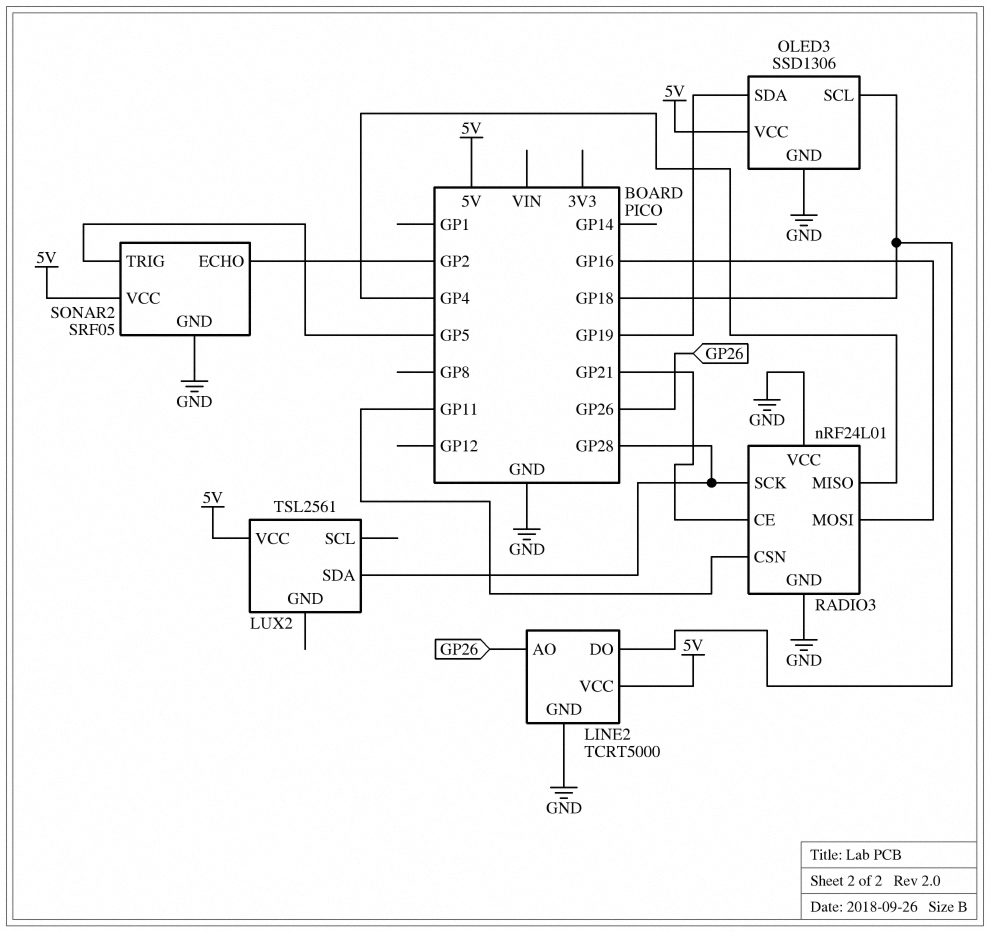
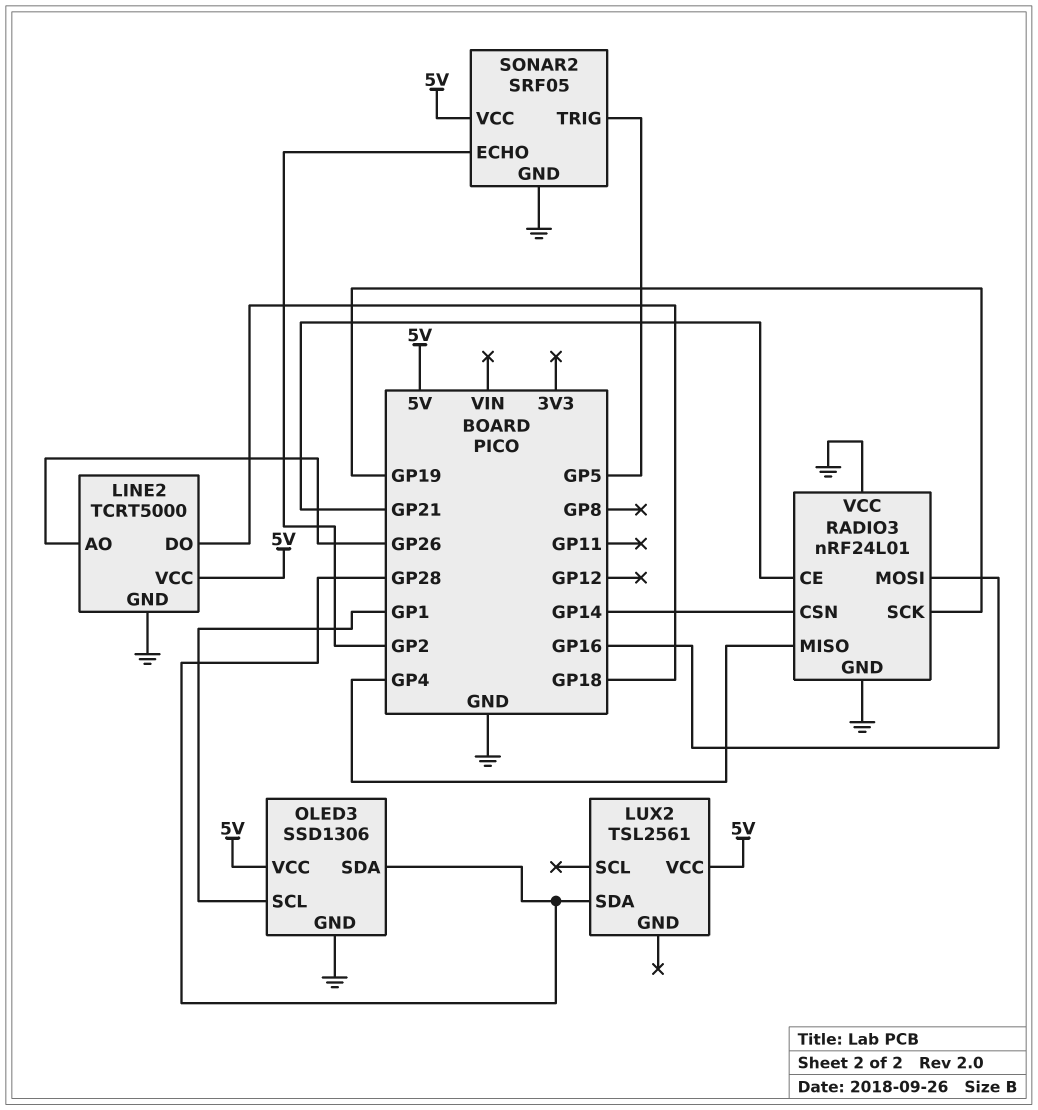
OLED3 pin SCL: GP18 -> GP1
OLED3 pin SDA: GP19 -> GP28
RADIO3 pin CSN: GP11 -> GP14
RADIO3 pin SCK: GP28 -> GP19

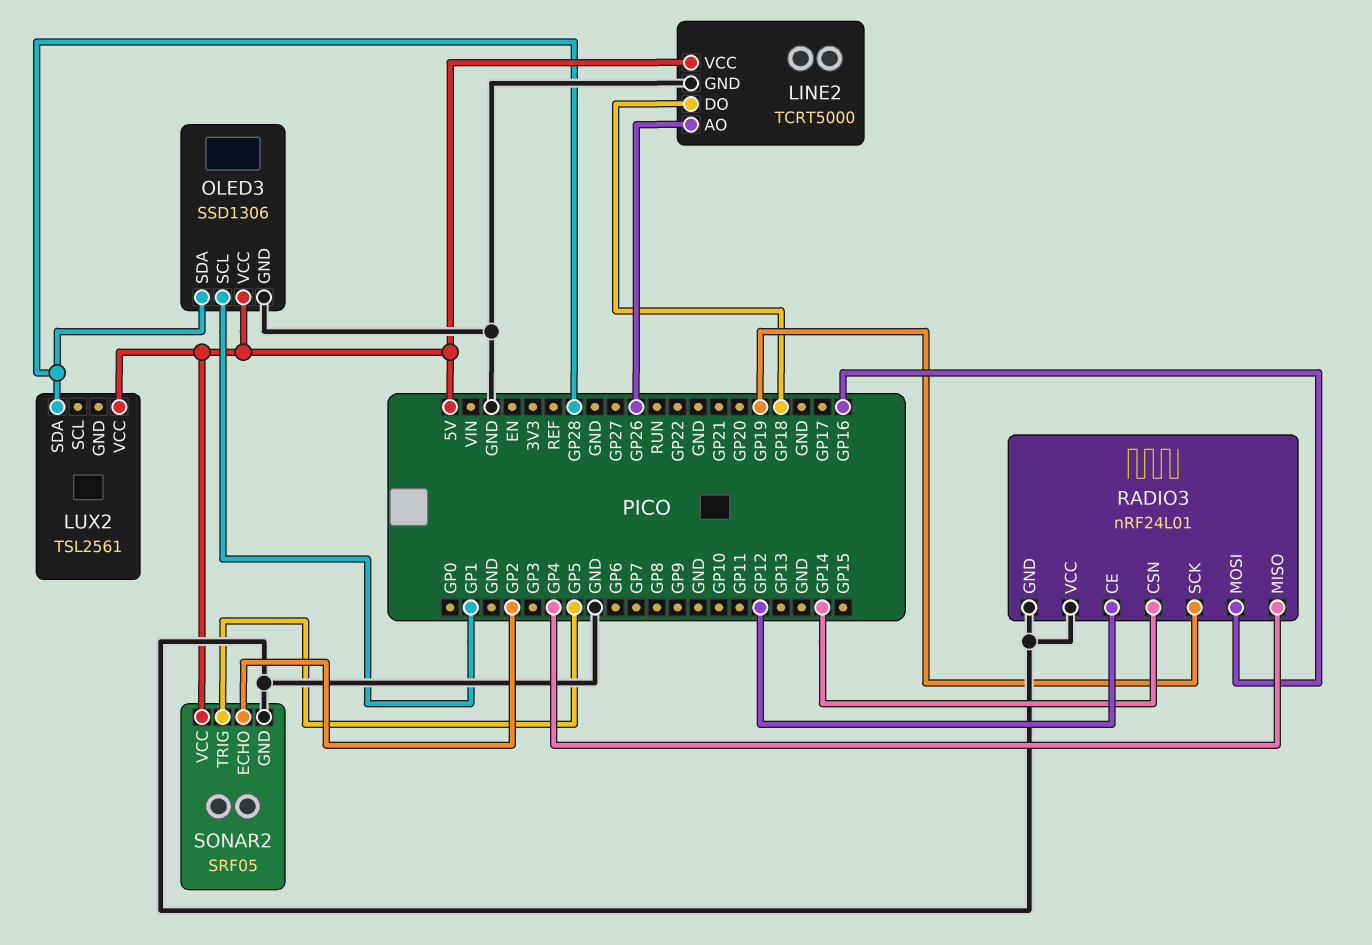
RADIO3 pin CE: GP21 -> GP12

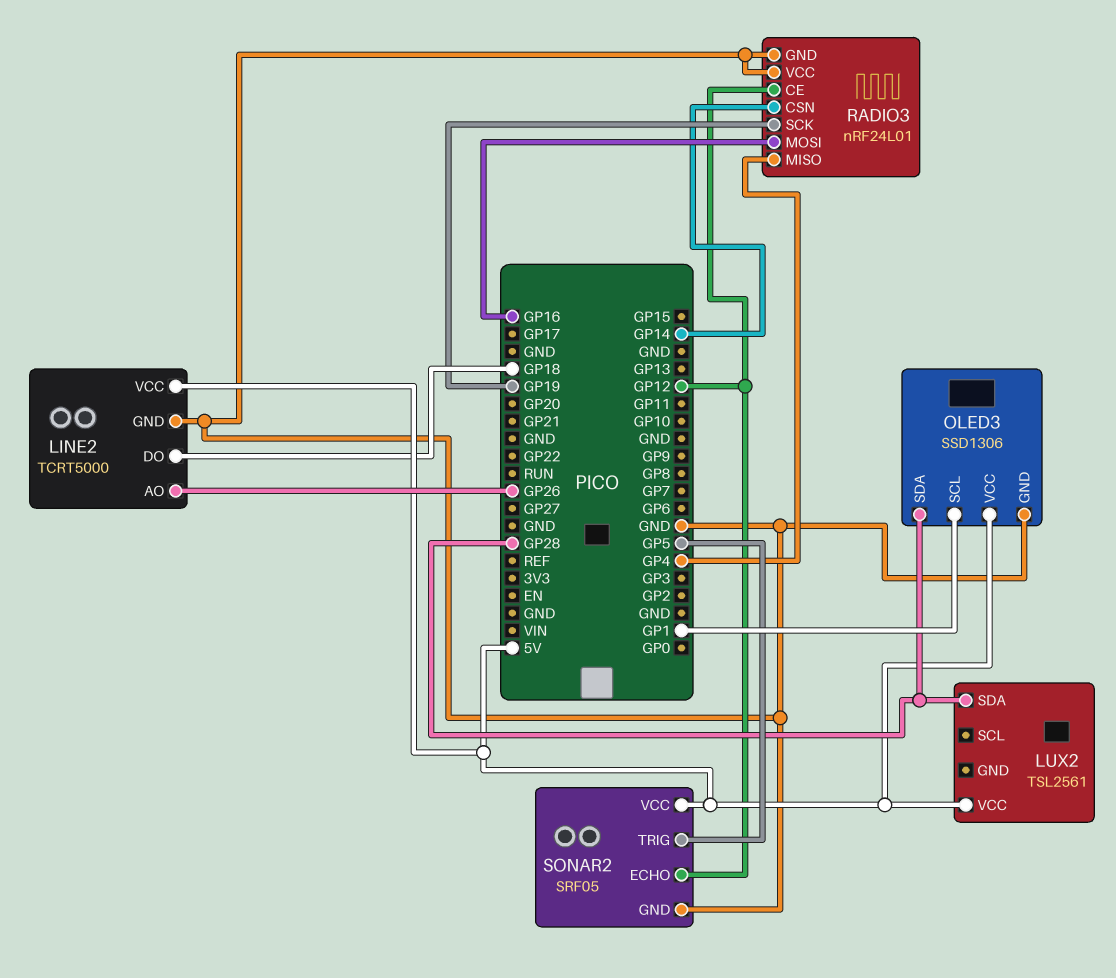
SONAR2 pin ECHO: GP2 -> GP12

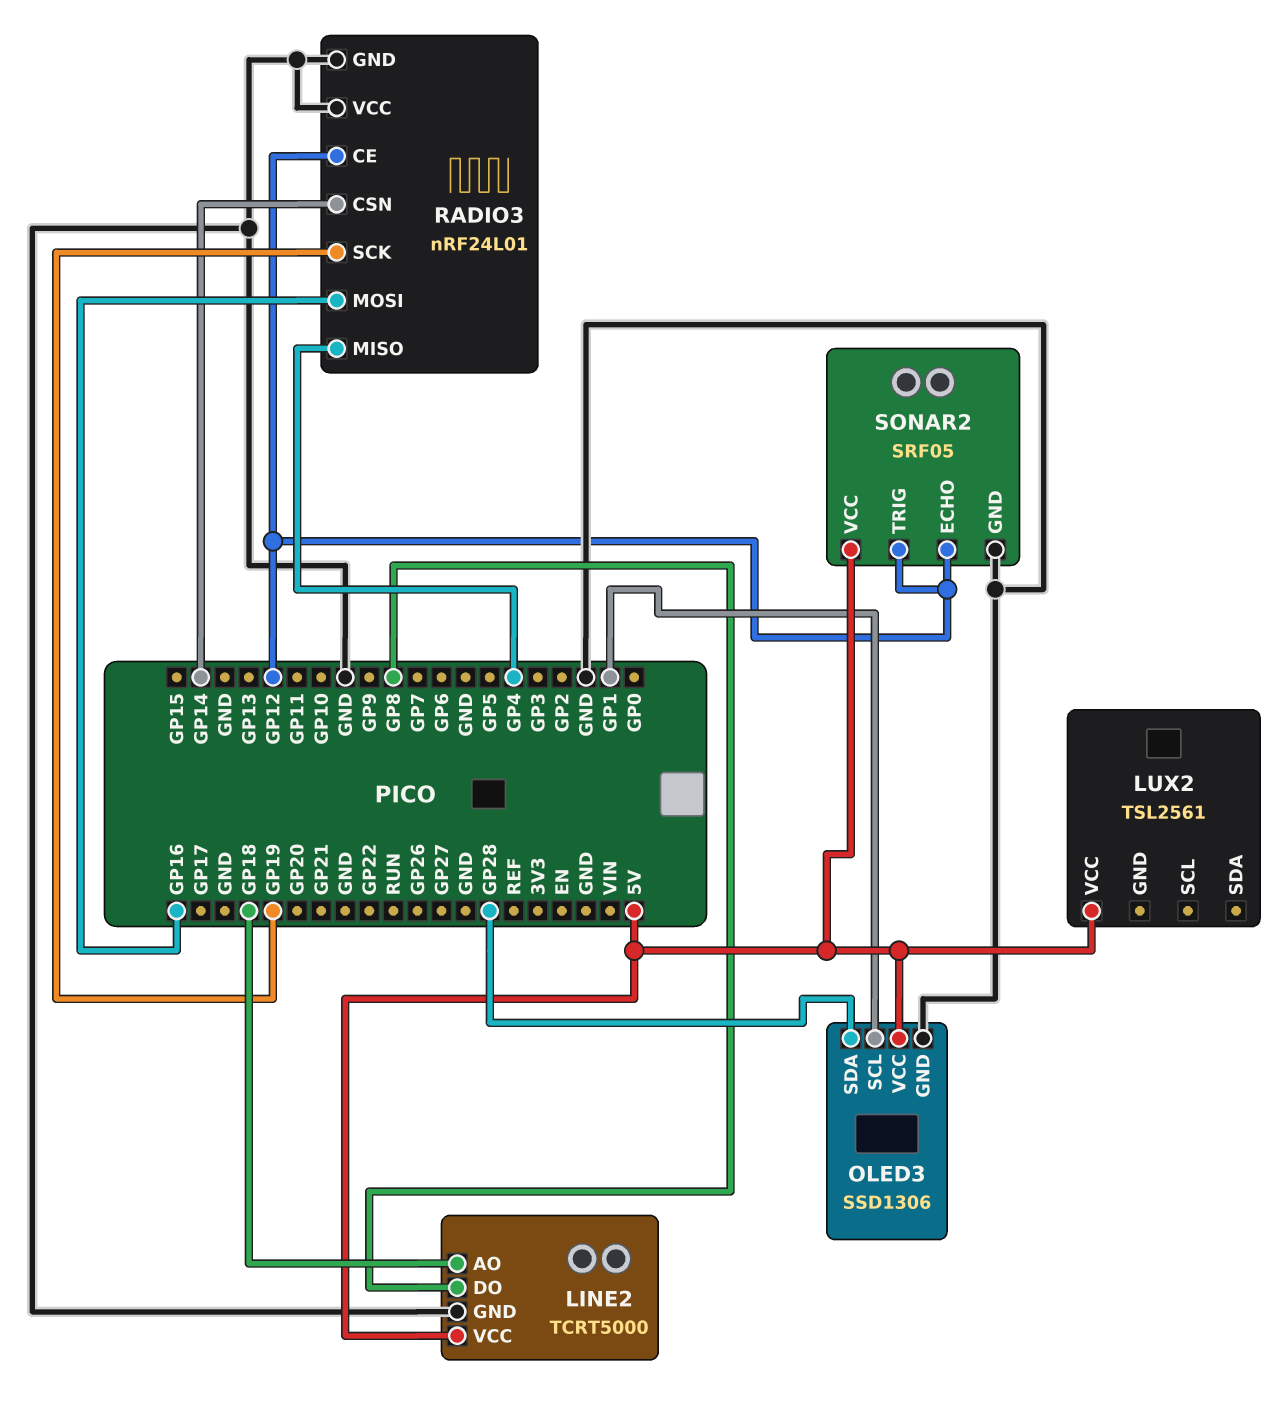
LINE2 pin AO: GP26 -> GP18
LINE2 pin DO: GP18 -> GP8
LUX2 pin SDA: GP28 -> none
SONAR2 pin TRIG: GP5 -> GP12

